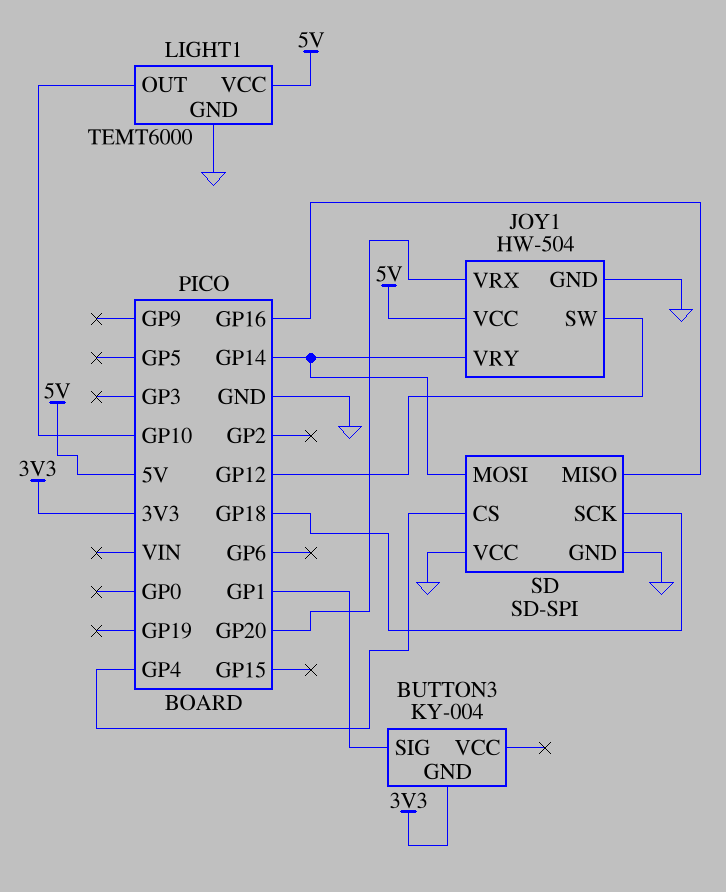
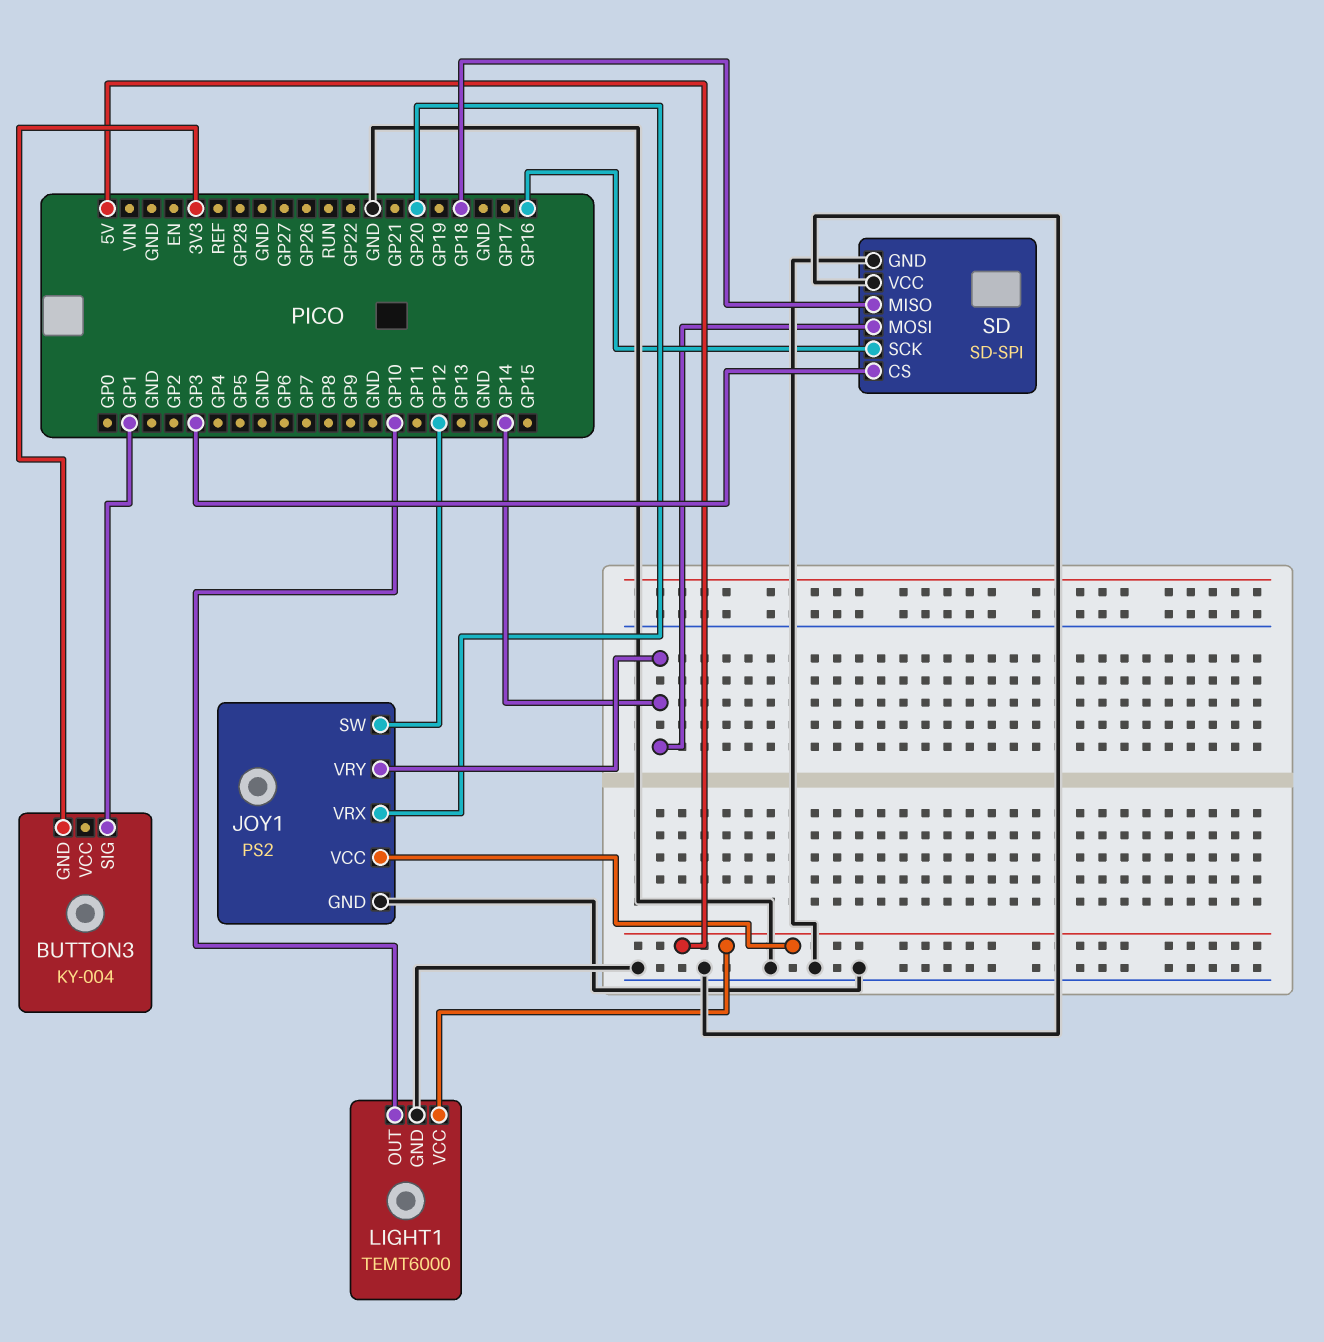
JOY1: HW-504 -> PS2
SD pin CS: GP4 -> GP3
SD pin MISO: GP16 -> GP18
SD pin SCK: GP18 -> GP16

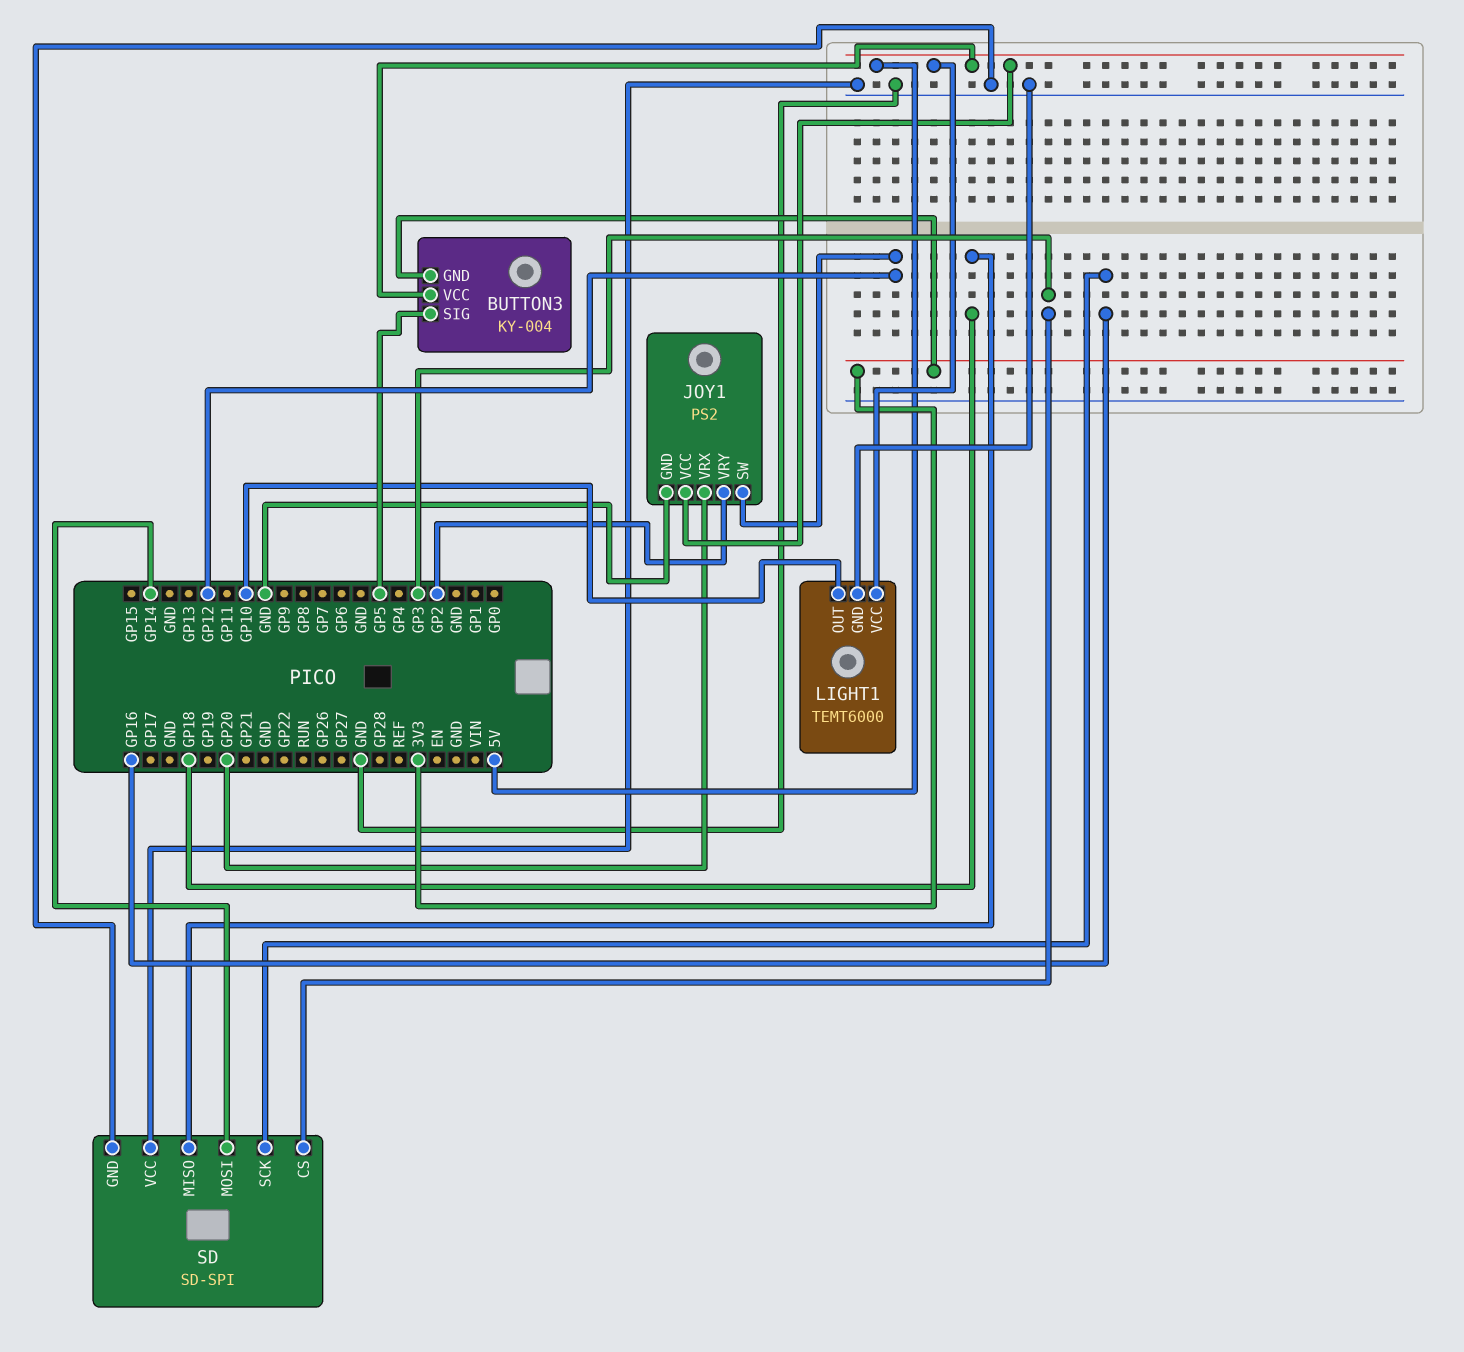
BUTTON3 pin SIG: GP1 -> GP5
BUTTON3 pin VCC: none -> 5V
JOY1 pin VRY: GP14 -> GP2

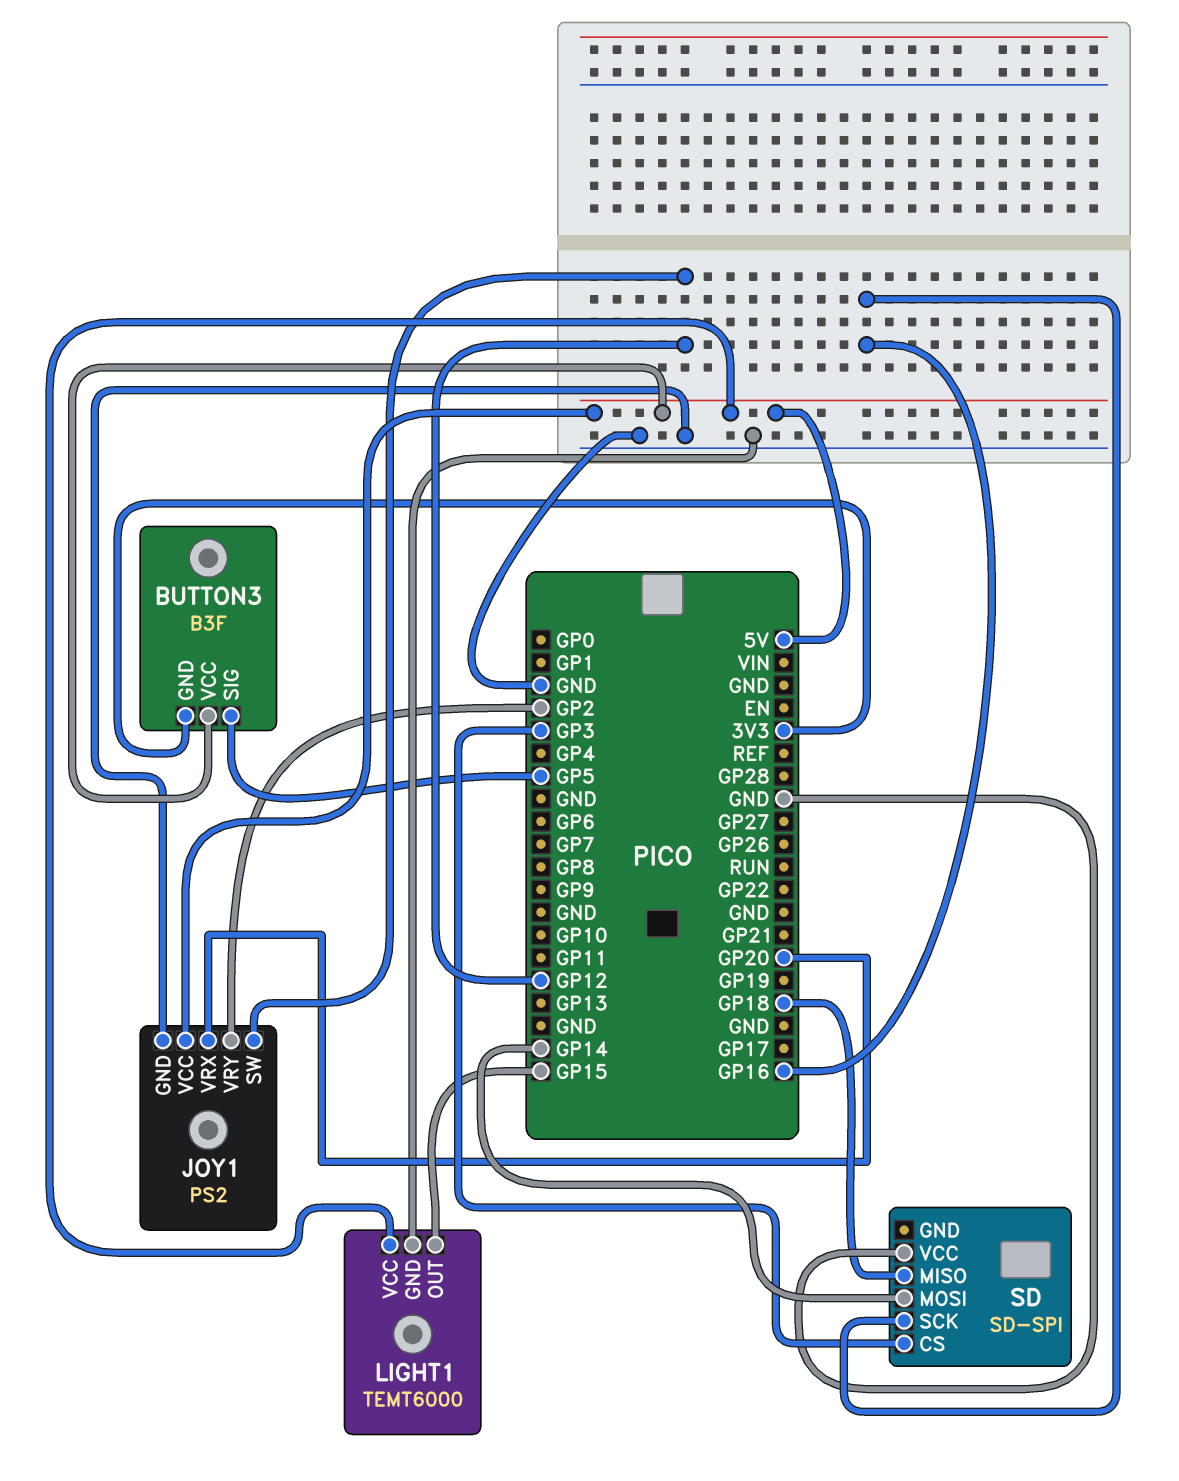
BUTTON3: KY-004 -> B3F
LIGHT1 pin OUT: GP10 -> GP15
SD pin GND: GND -> none

